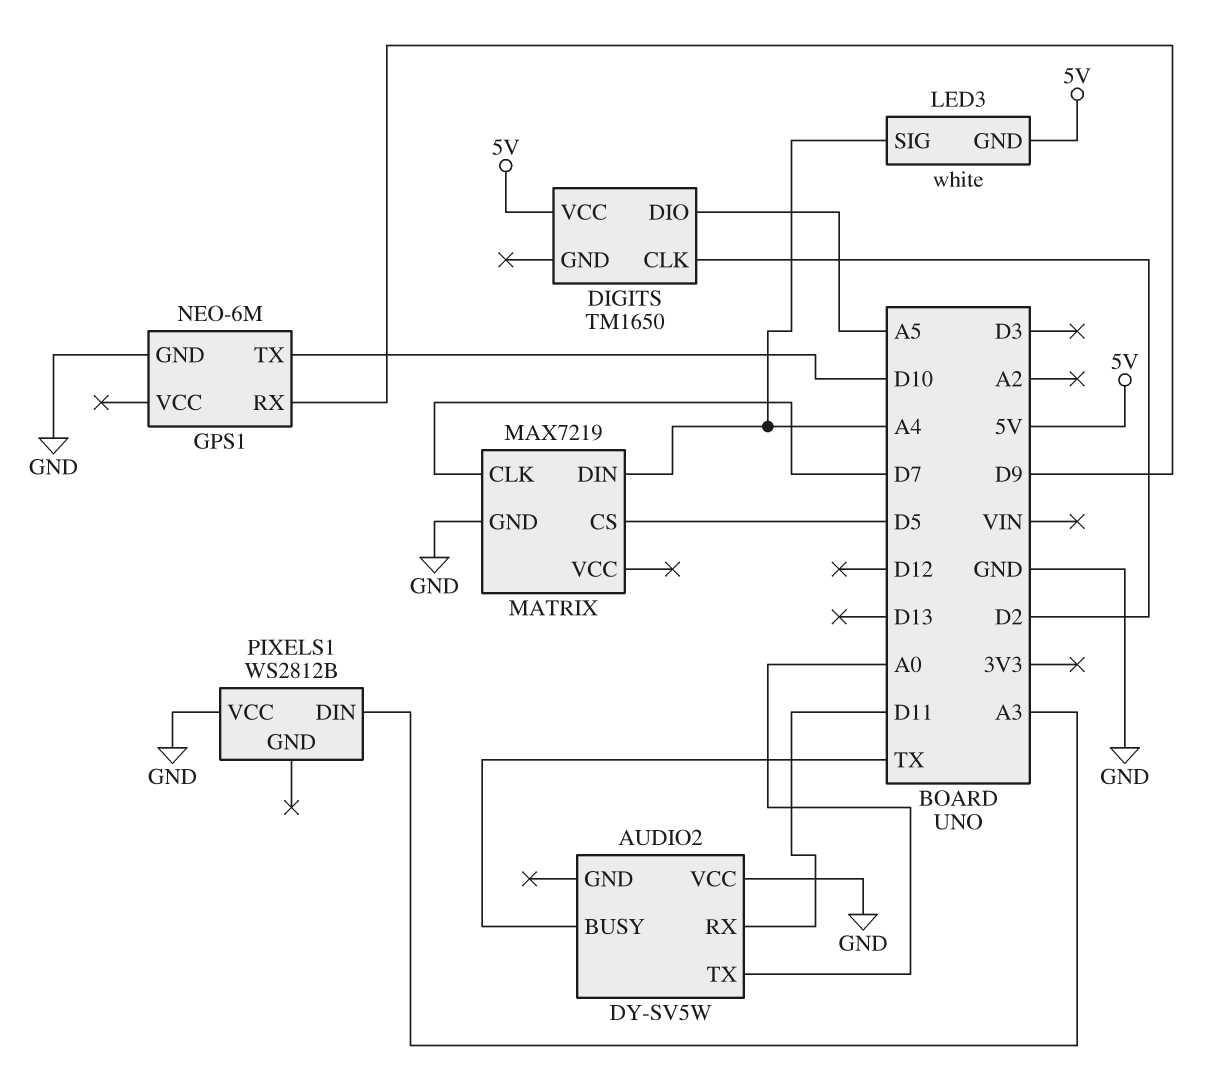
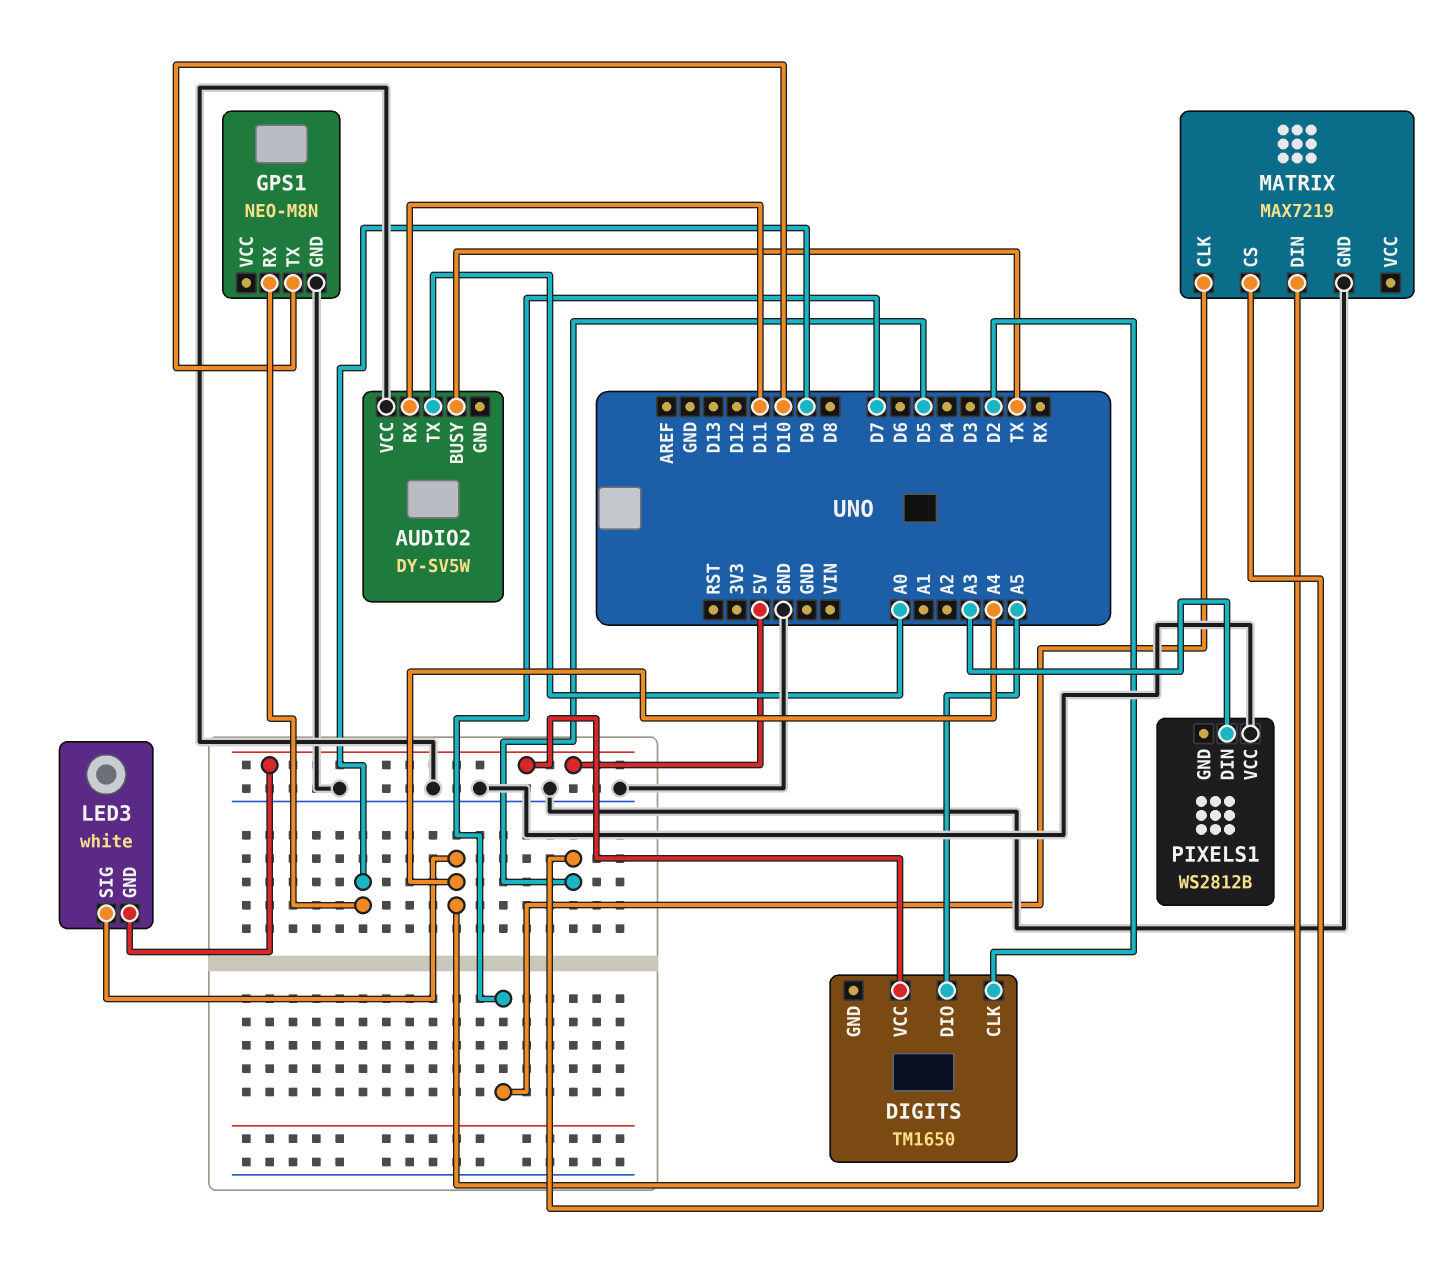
GPS1: NEO-6M -> NEO-M8N

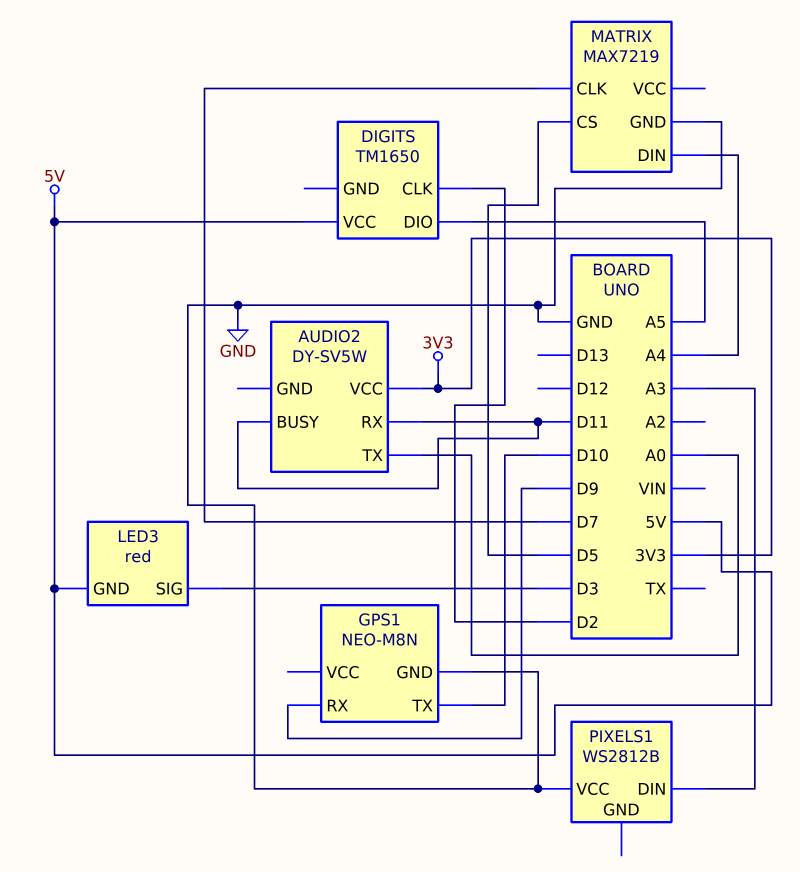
AUDIO2 pin BUSY: TX -> D11
AUDIO2 pin VCC: GND -> 3V3
LED3: white -> red
LED3 pin SIG: A4 -> D3

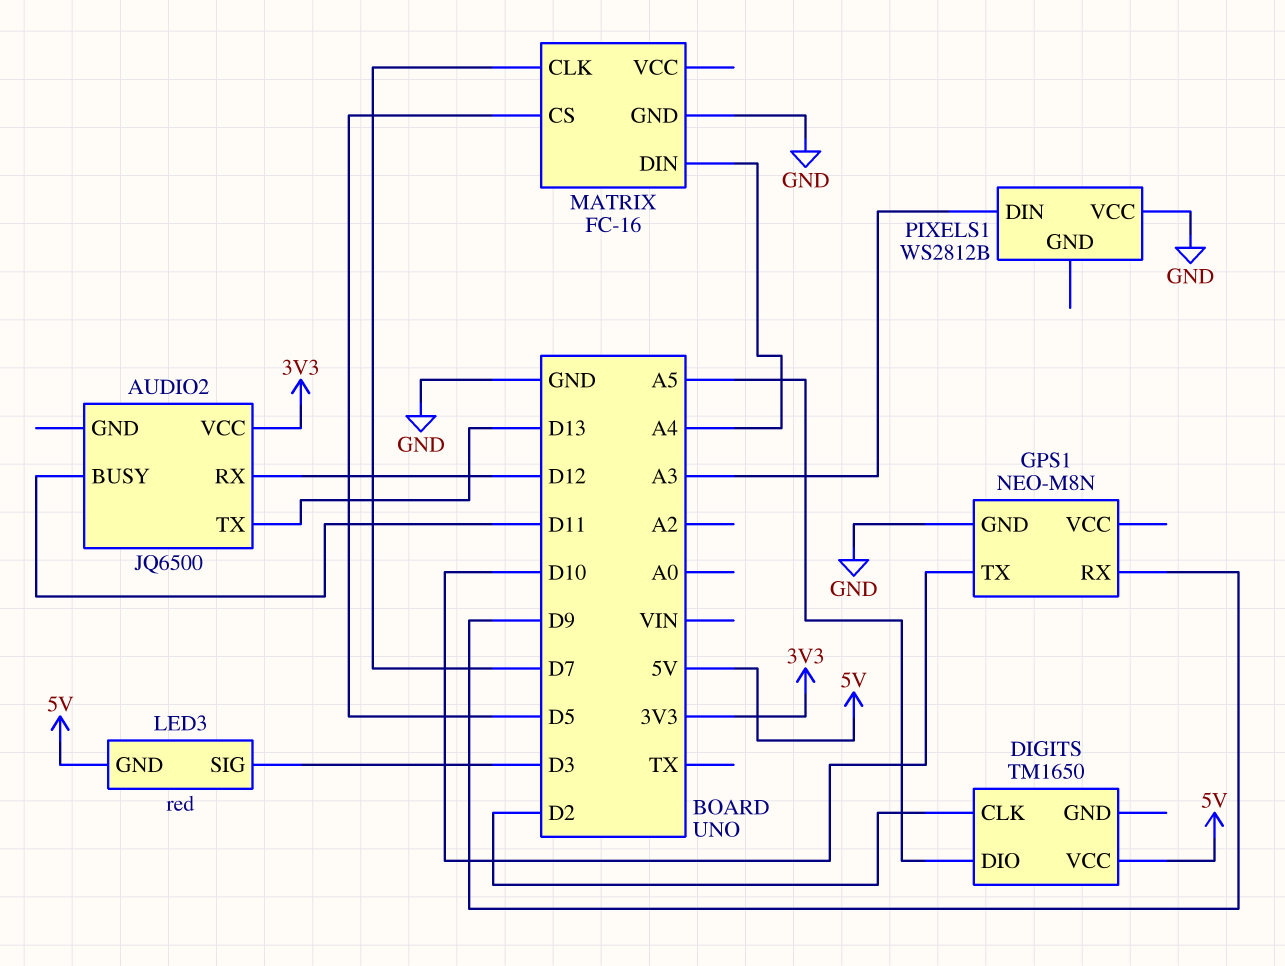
AUDIO2: DY-SV5W -> JQ6500
AUDIO2 pin RX: D11 -> D12
AUDIO2 pin TX: A0 -> D13
MATRIX: MAX7219 -> FC-16

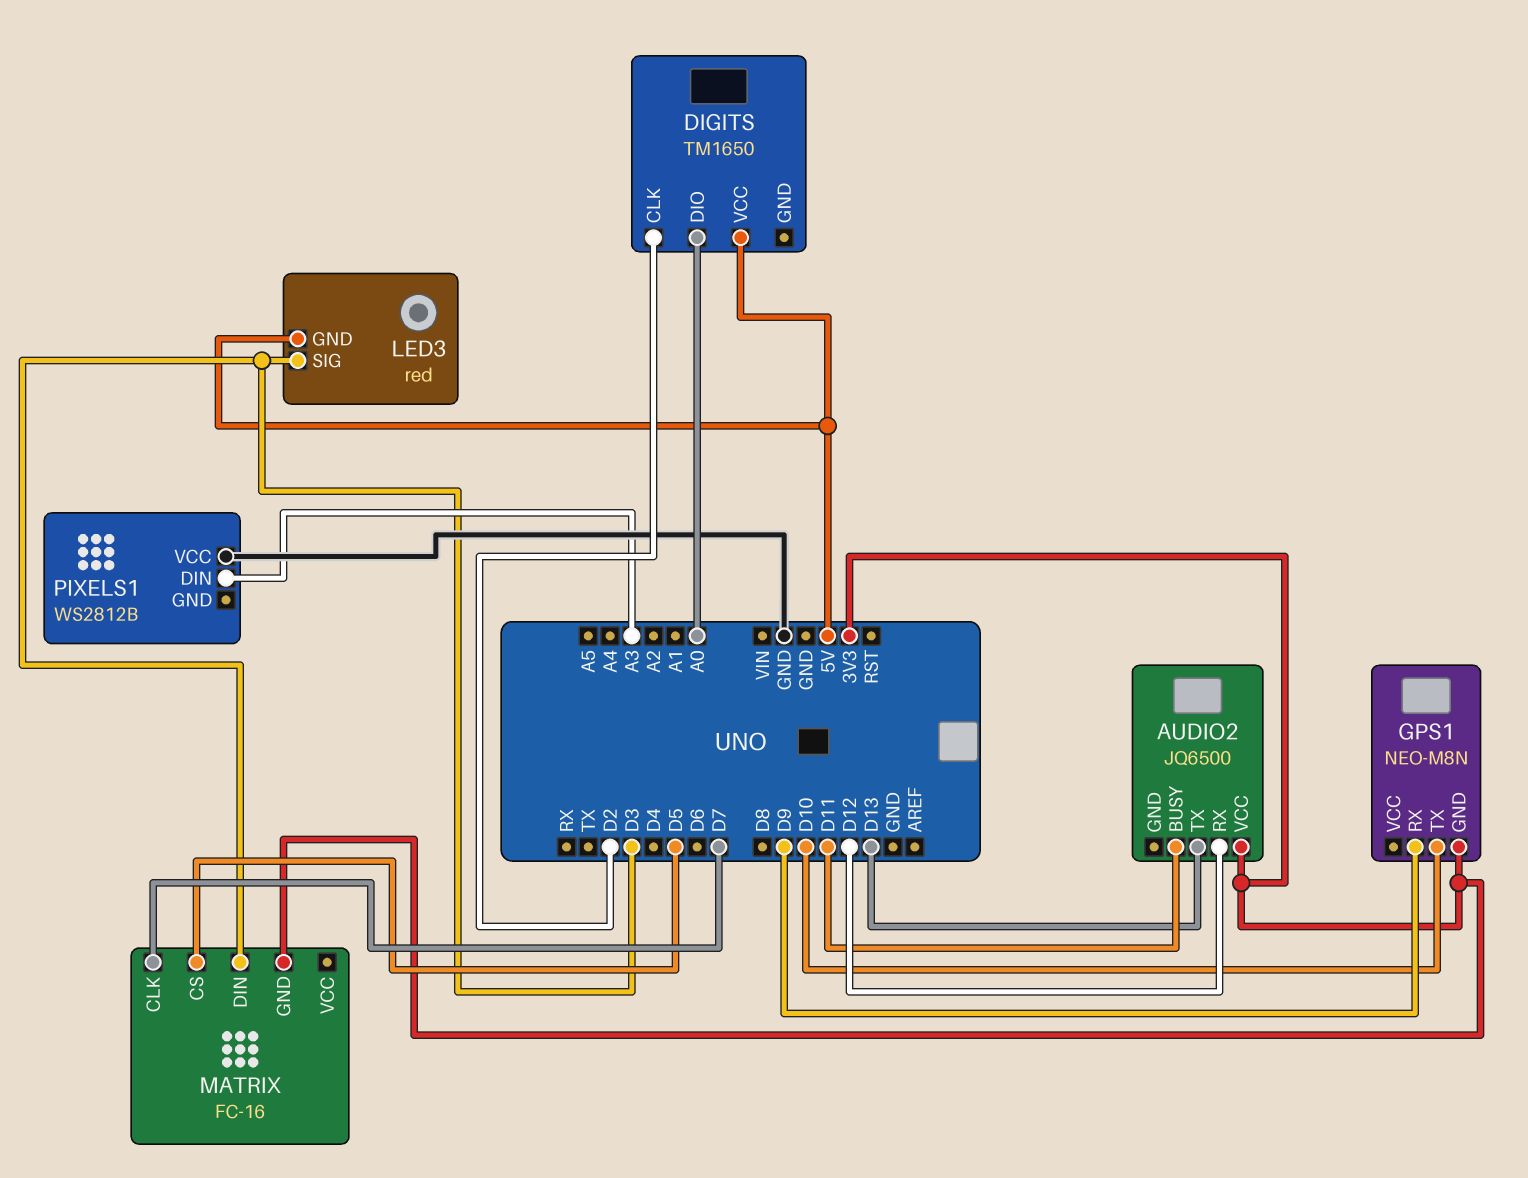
DIGITS pin DIO: A5 -> A0
GPS1 pin GND: GND -> 3V3
MATRIX pin DIN: A4 -> D3
MATRIX pin GND: GND -> 3V3

